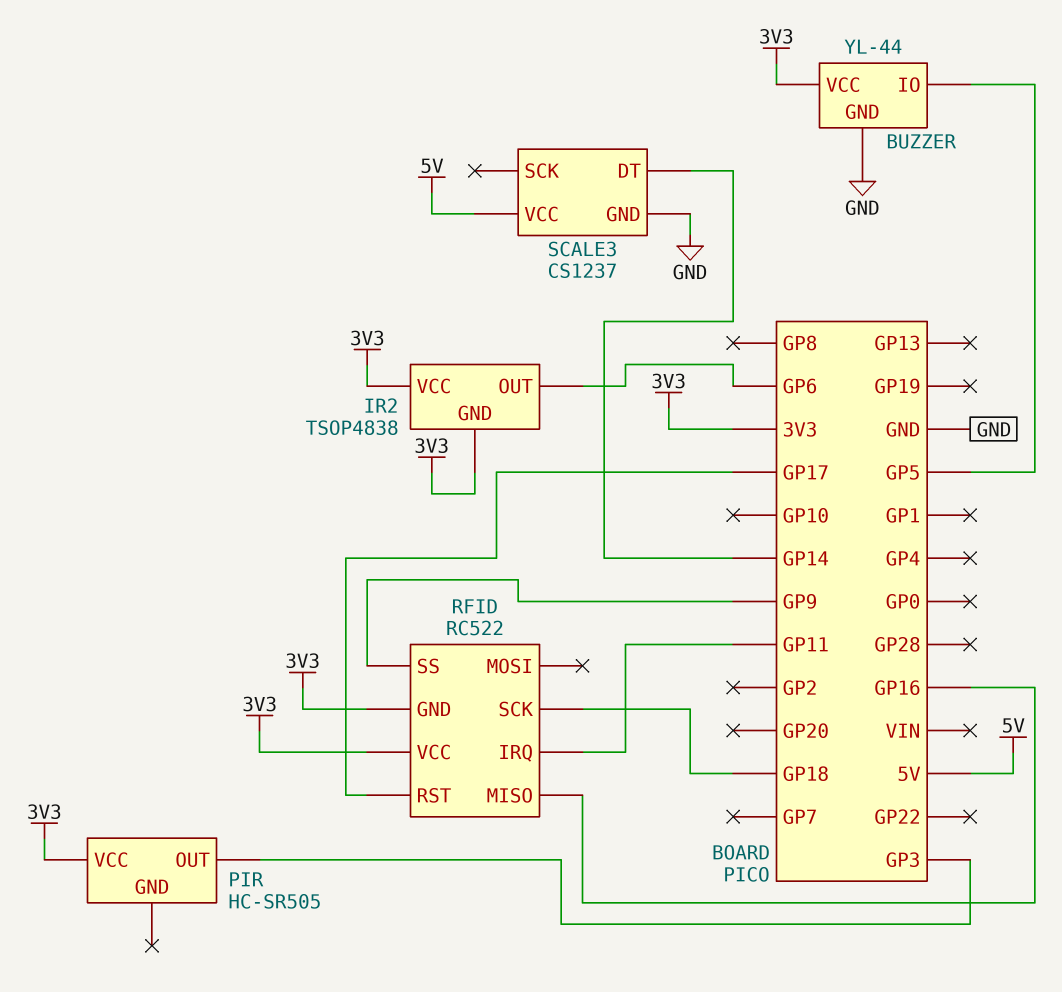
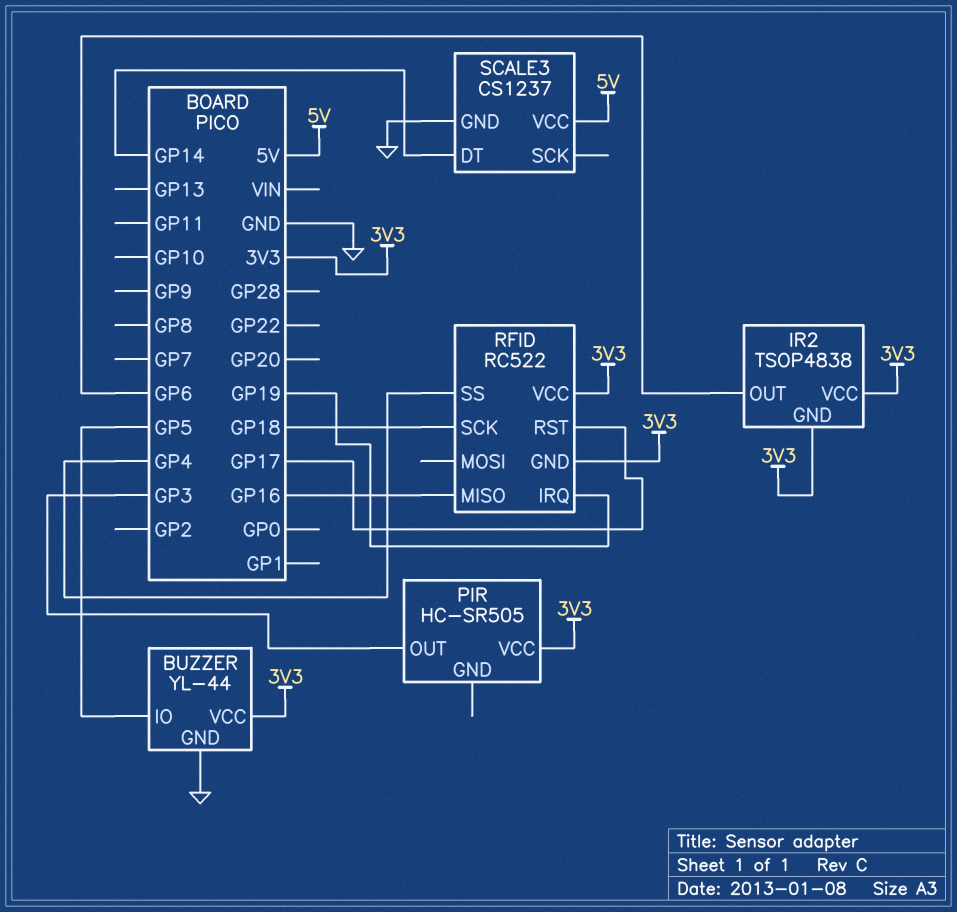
RFID pin IRQ: GP11 -> GP19
RFID pin SS: GP9 -> GP4

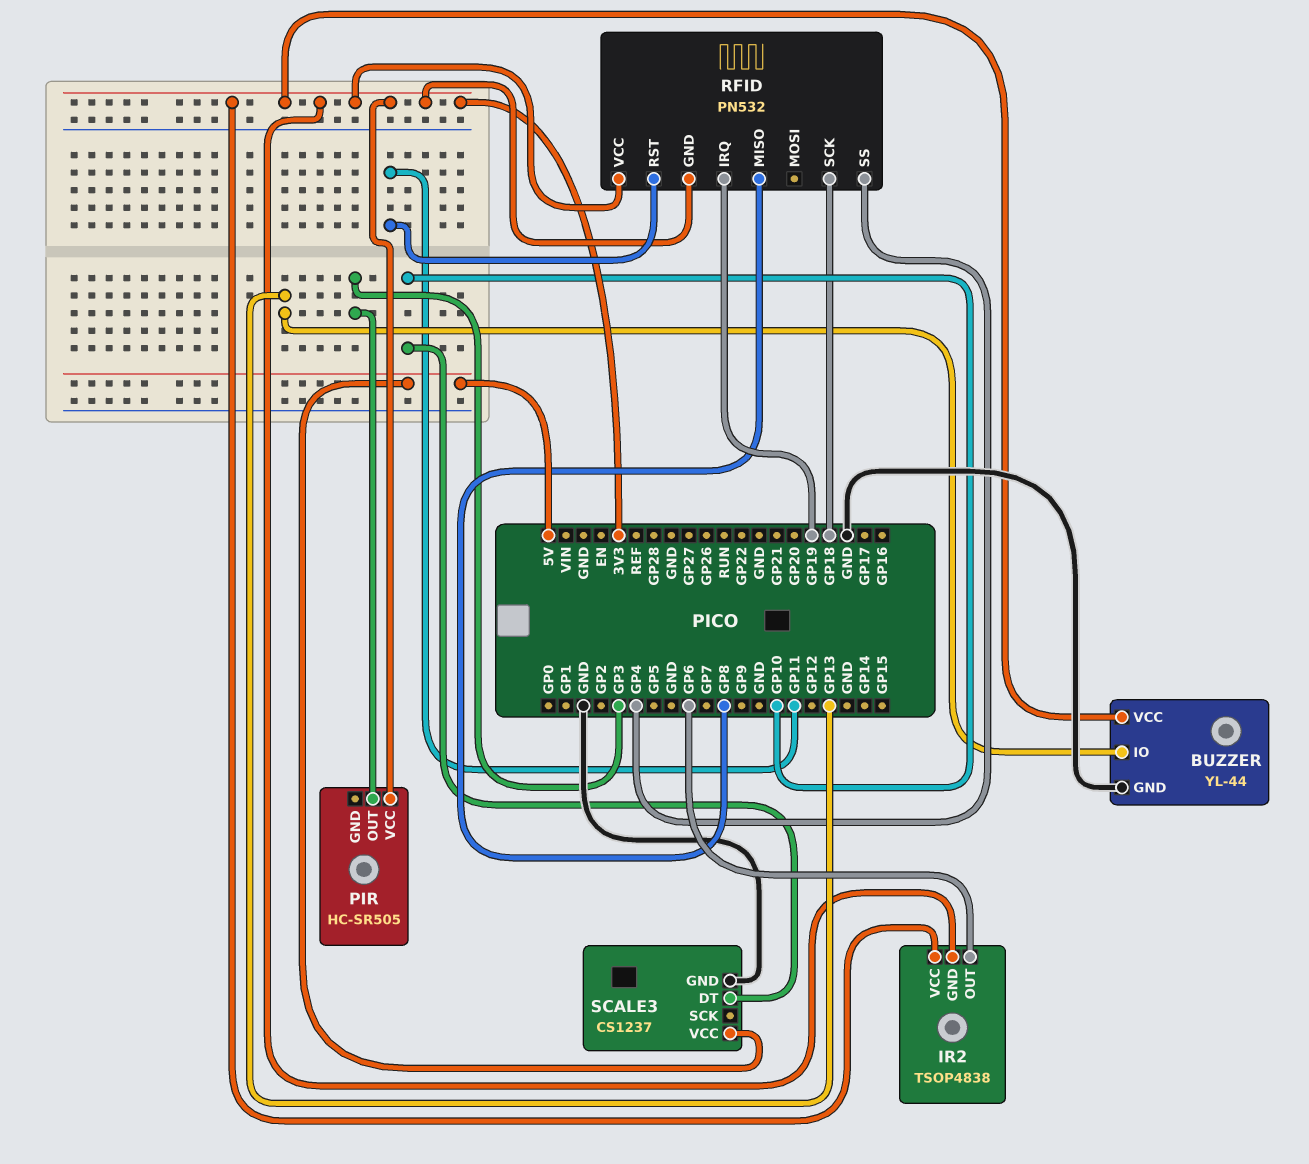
BUZZER pin IO: GP5 -> GP13
RFID: RC522 -> PN532
RFID pin MISO: GP16 -> GP8
RFID pin RST: GP17 -> GP11
SCALE3 pin DT: GP14 -> GP10

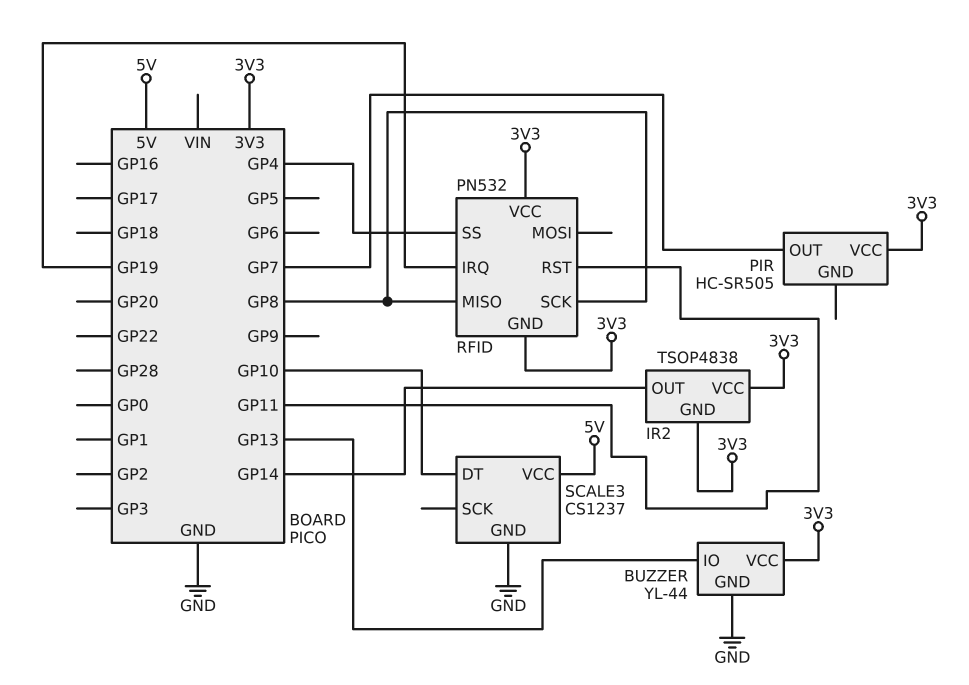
IR2 pin OUT: GP6 -> GP14
PIR pin OUT: GP3 -> GP7
RFID pin SCK: GP18 -> GP8

